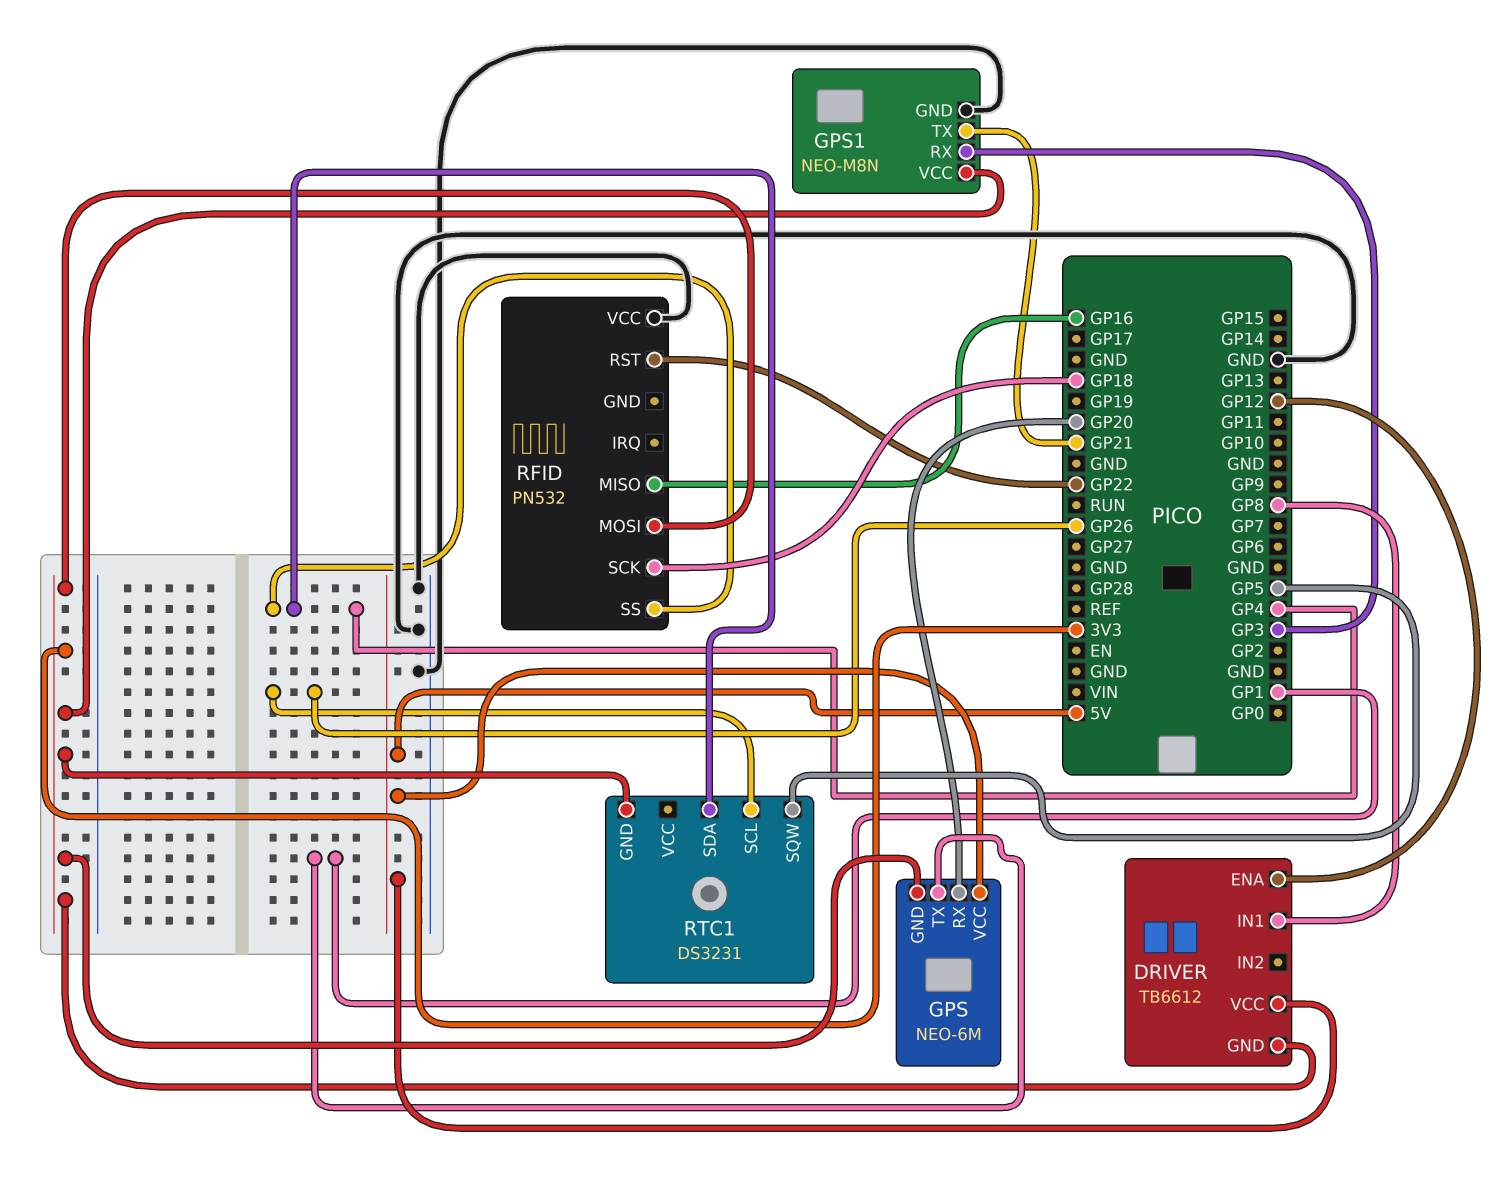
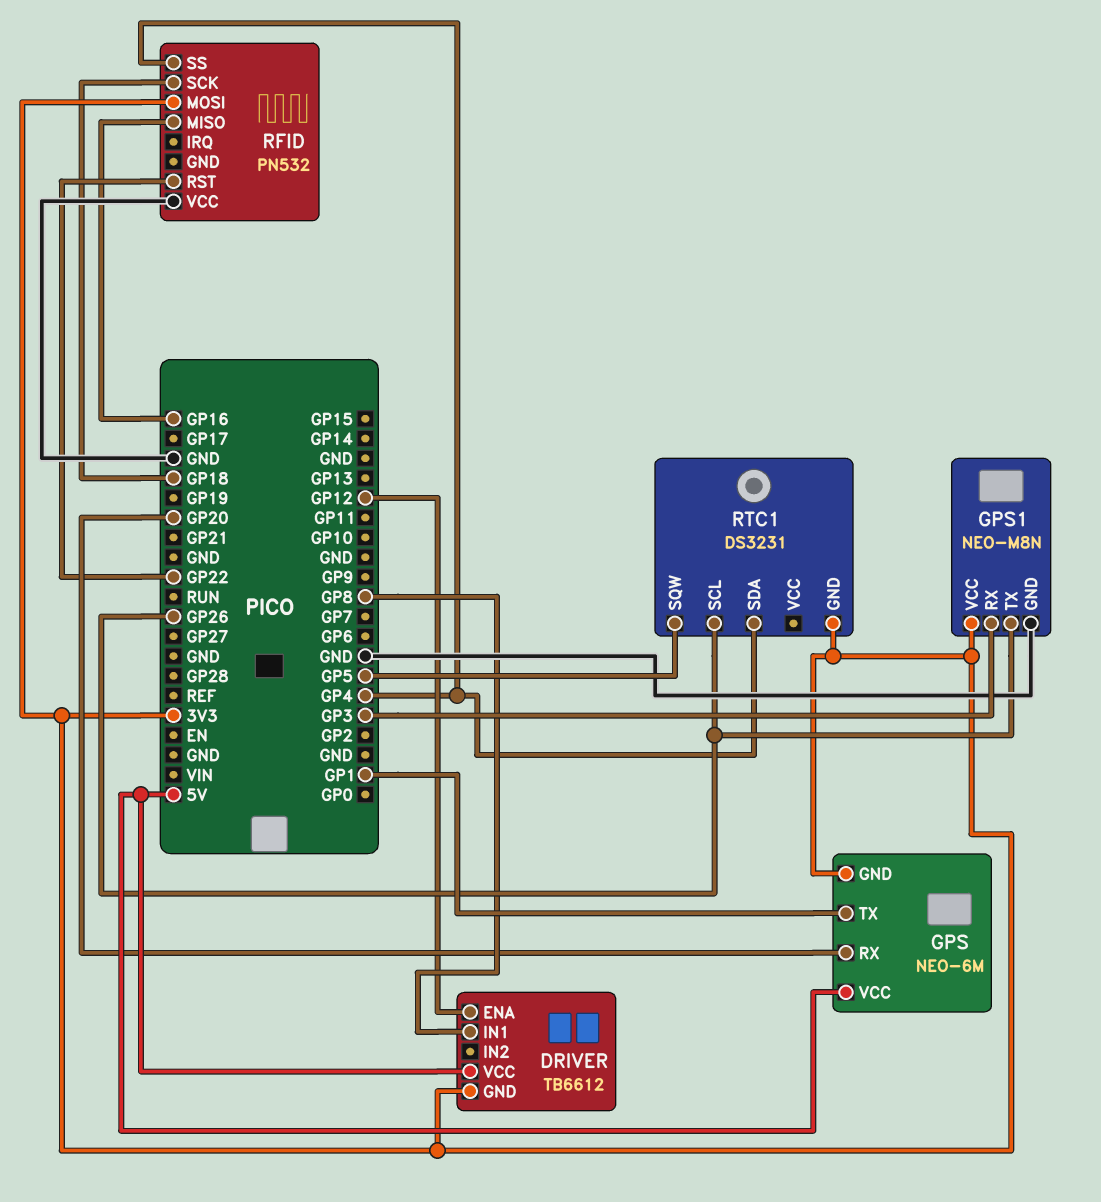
GPS1 pin TX: GP21 -> GP26

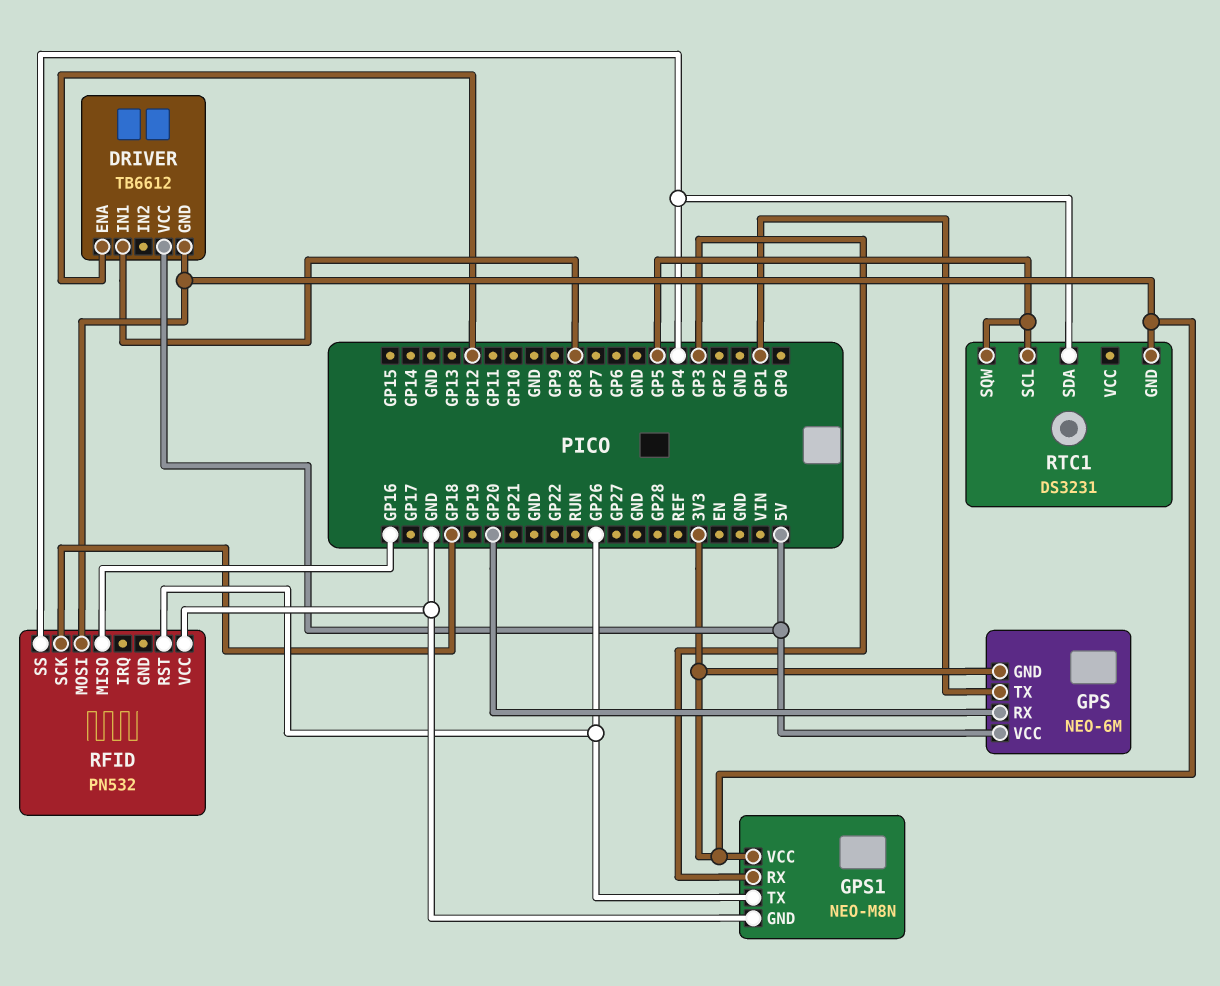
RFID pin RST: GP22 -> GP26
RTC1 pin SCL: GP26 -> GP5

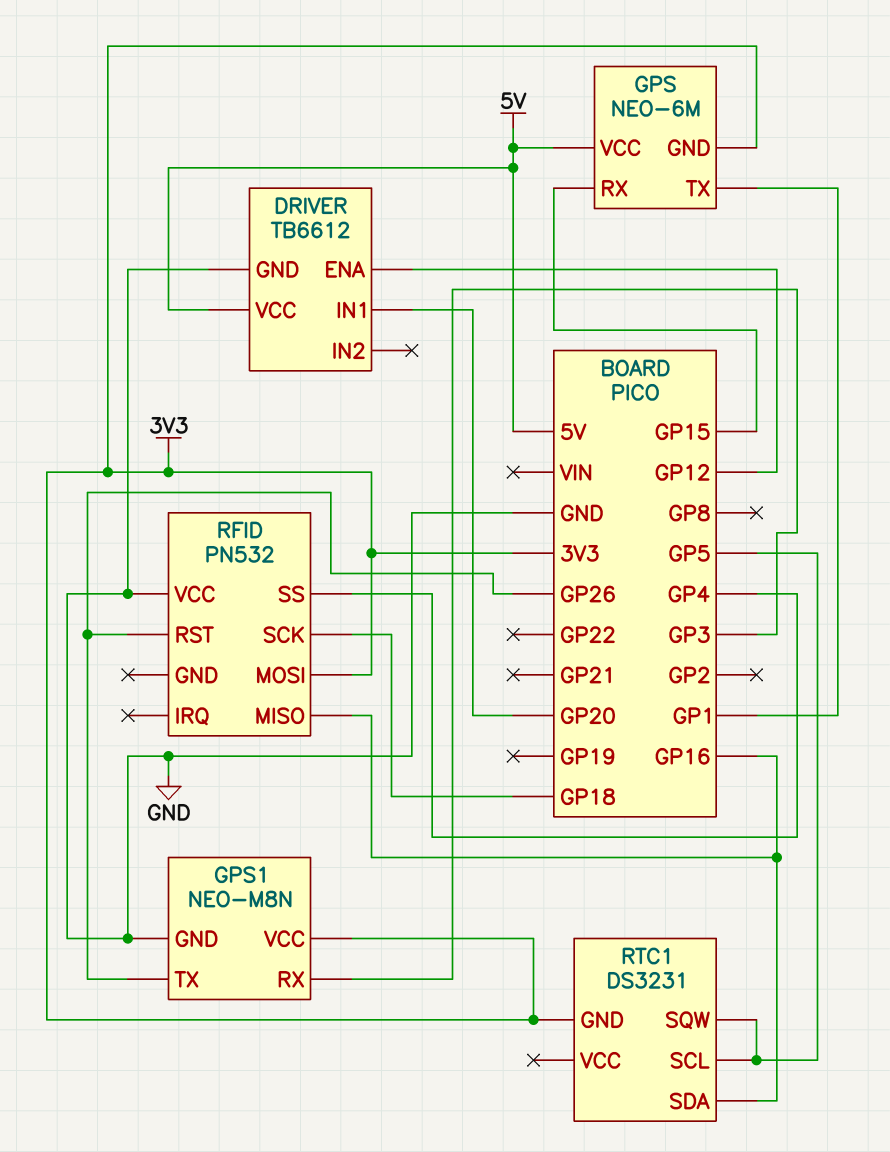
DRIVER pin GND: 3V3 -> GND
DRIVER pin IN1: GP8 -> GP20
GPS pin RX: GP20 -> GP15
RTC1 pin SDA: GP4 -> GP16

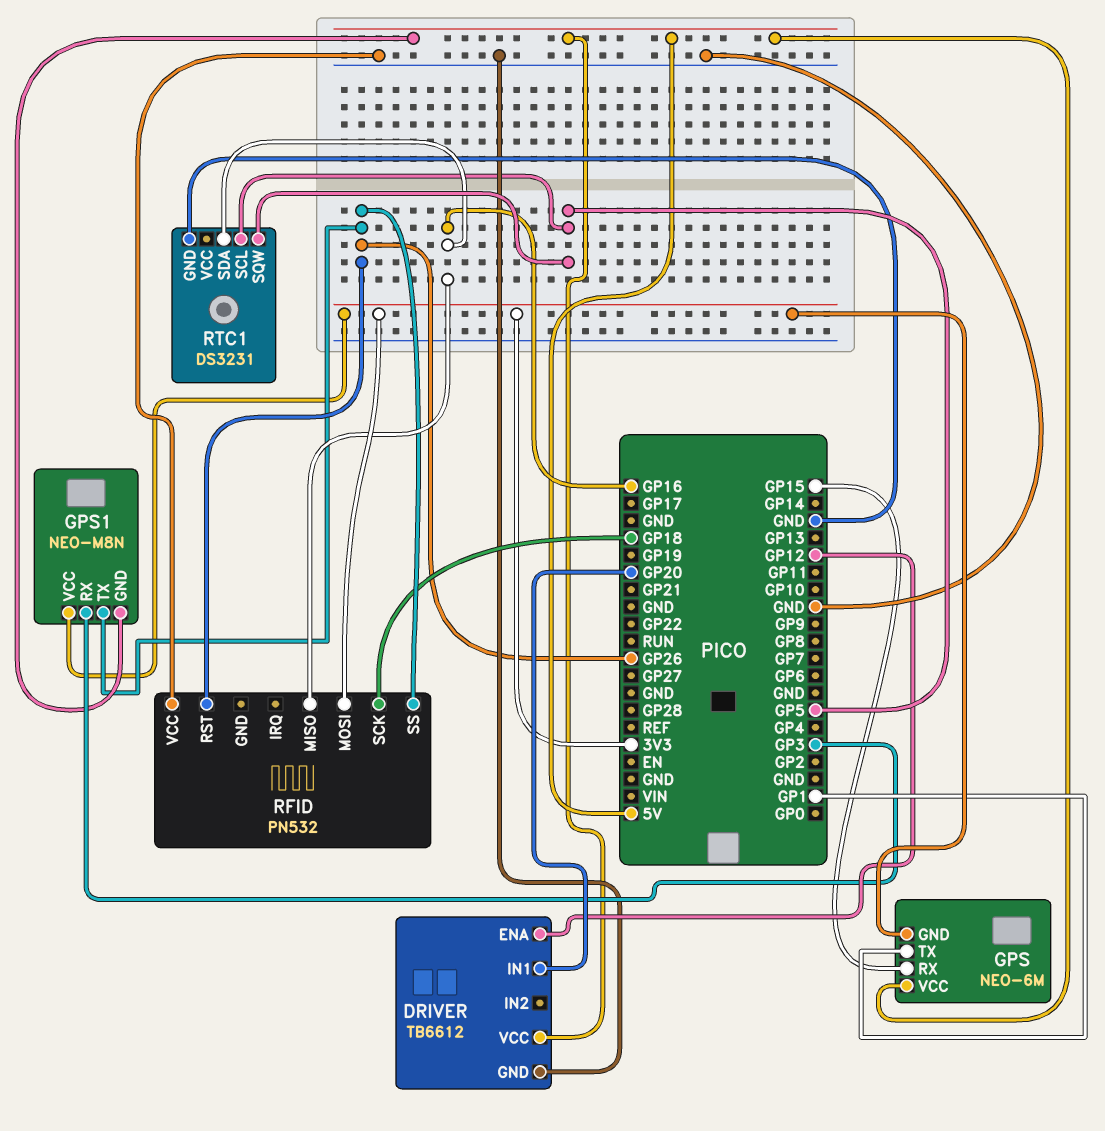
GPS1 pin GND: GND -> 5V
RFID pin SS: GP4 -> GP26
RTC1 pin GND: 3V3 -> GND

